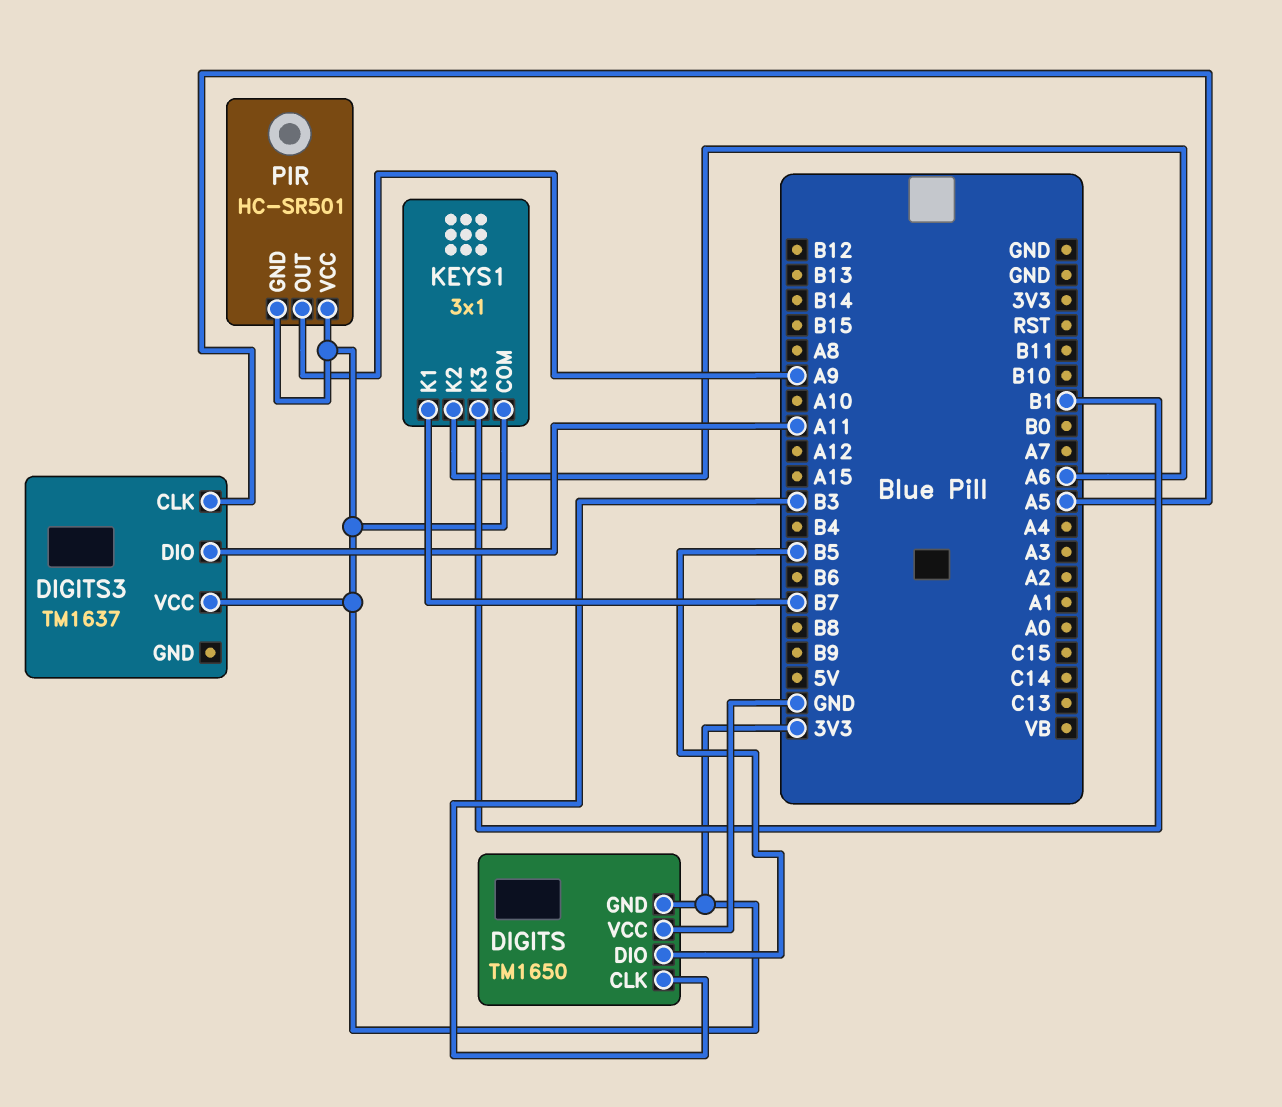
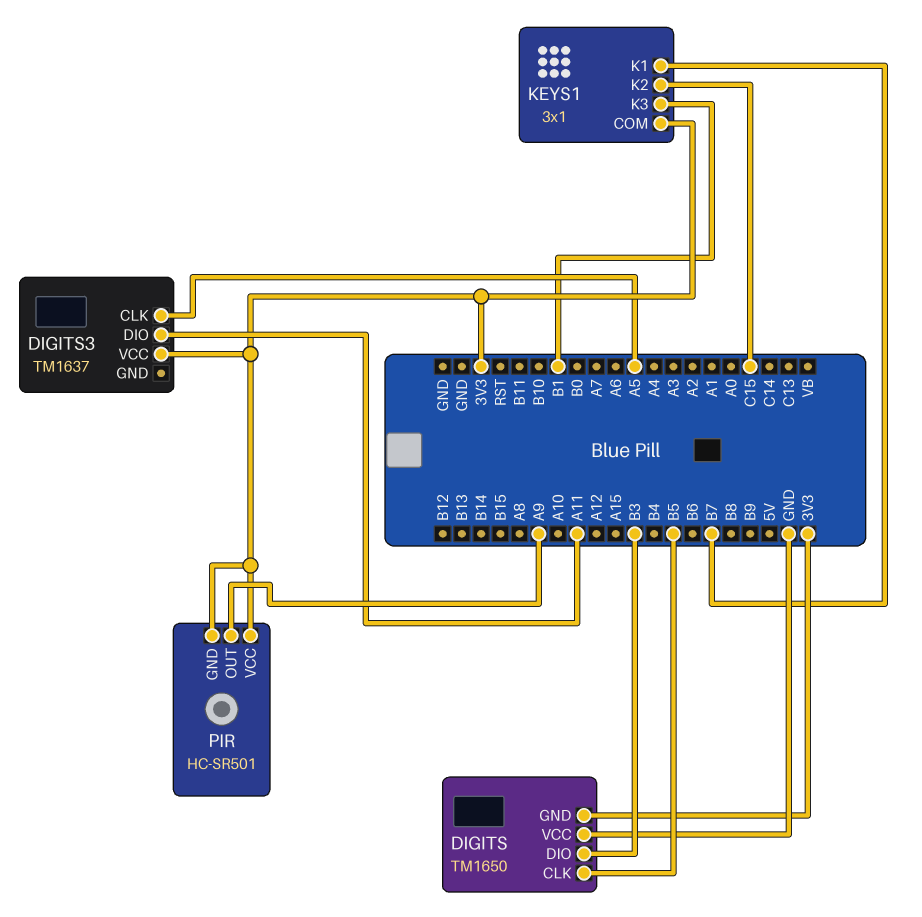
DIGITS pin CLK: B3 -> B5
DIGITS pin DIO: B5 -> B3
KEYS1 pin K2: A6 -> C15

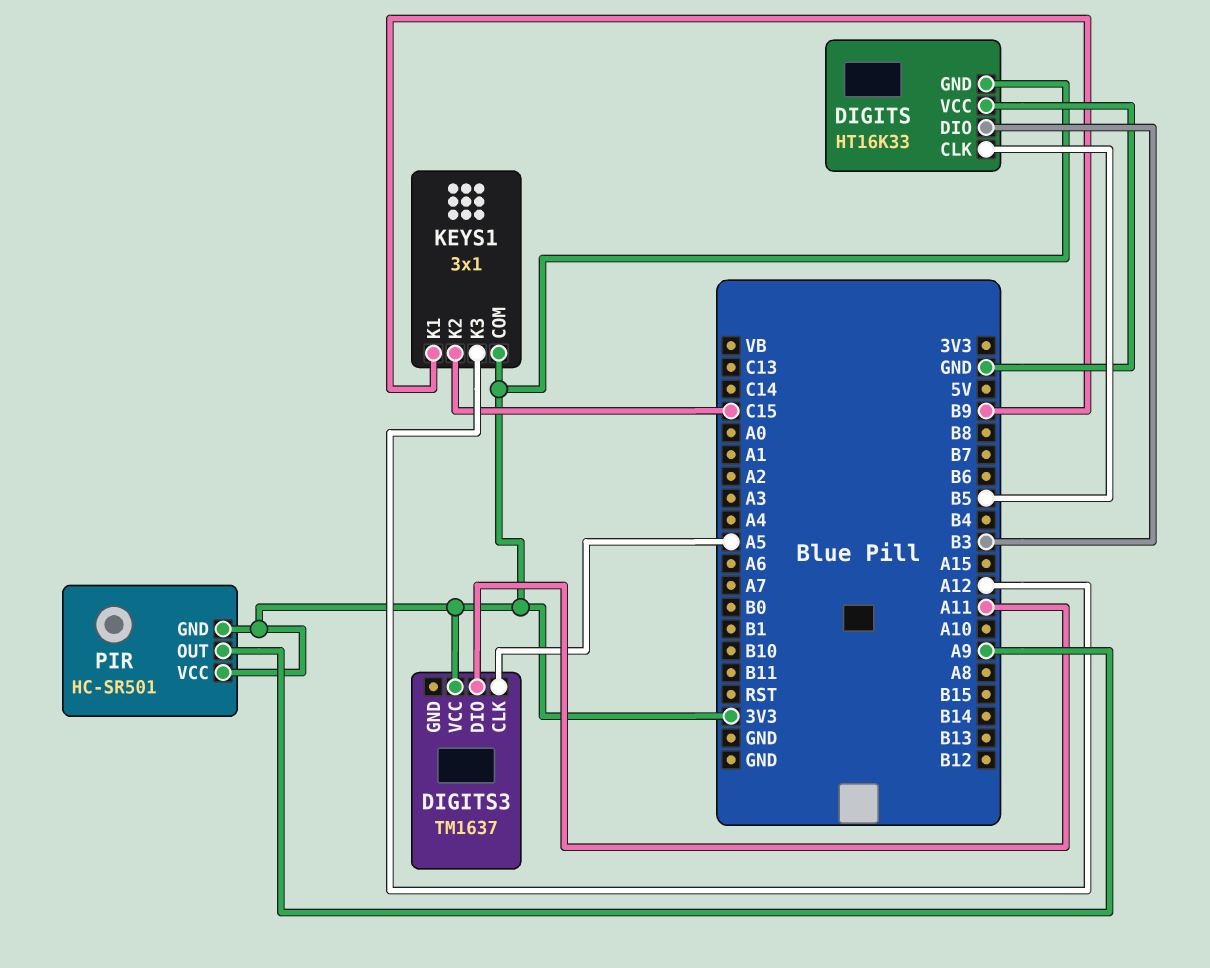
DIGITS: TM1650 -> HT16K33
KEYS1 pin K1: B7 -> B9
KEYS1 pin K3: B1 -> A12

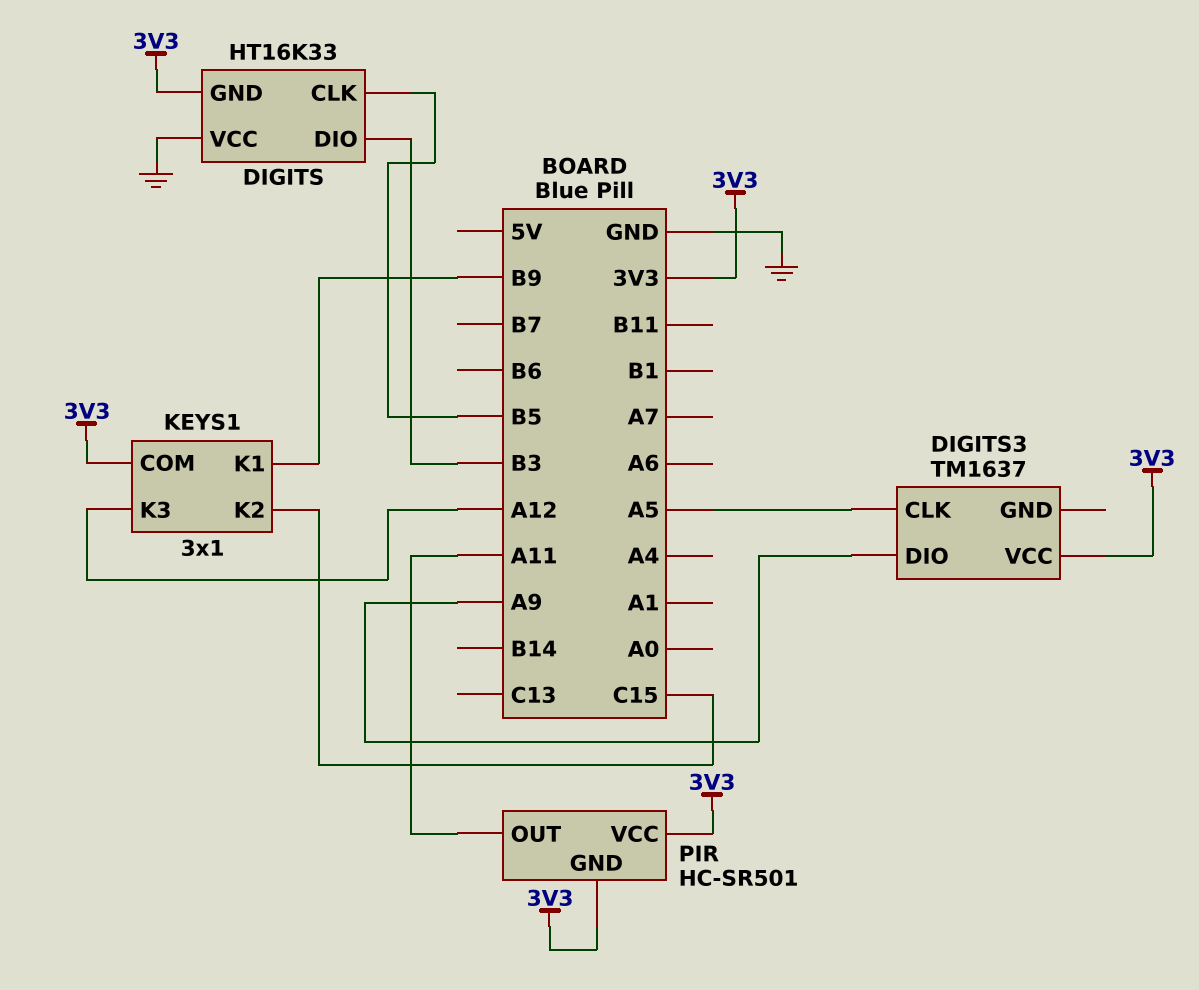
DIGITS3 pin DIO: A11 -> A9
PIR pin OUT: A9 -> A11

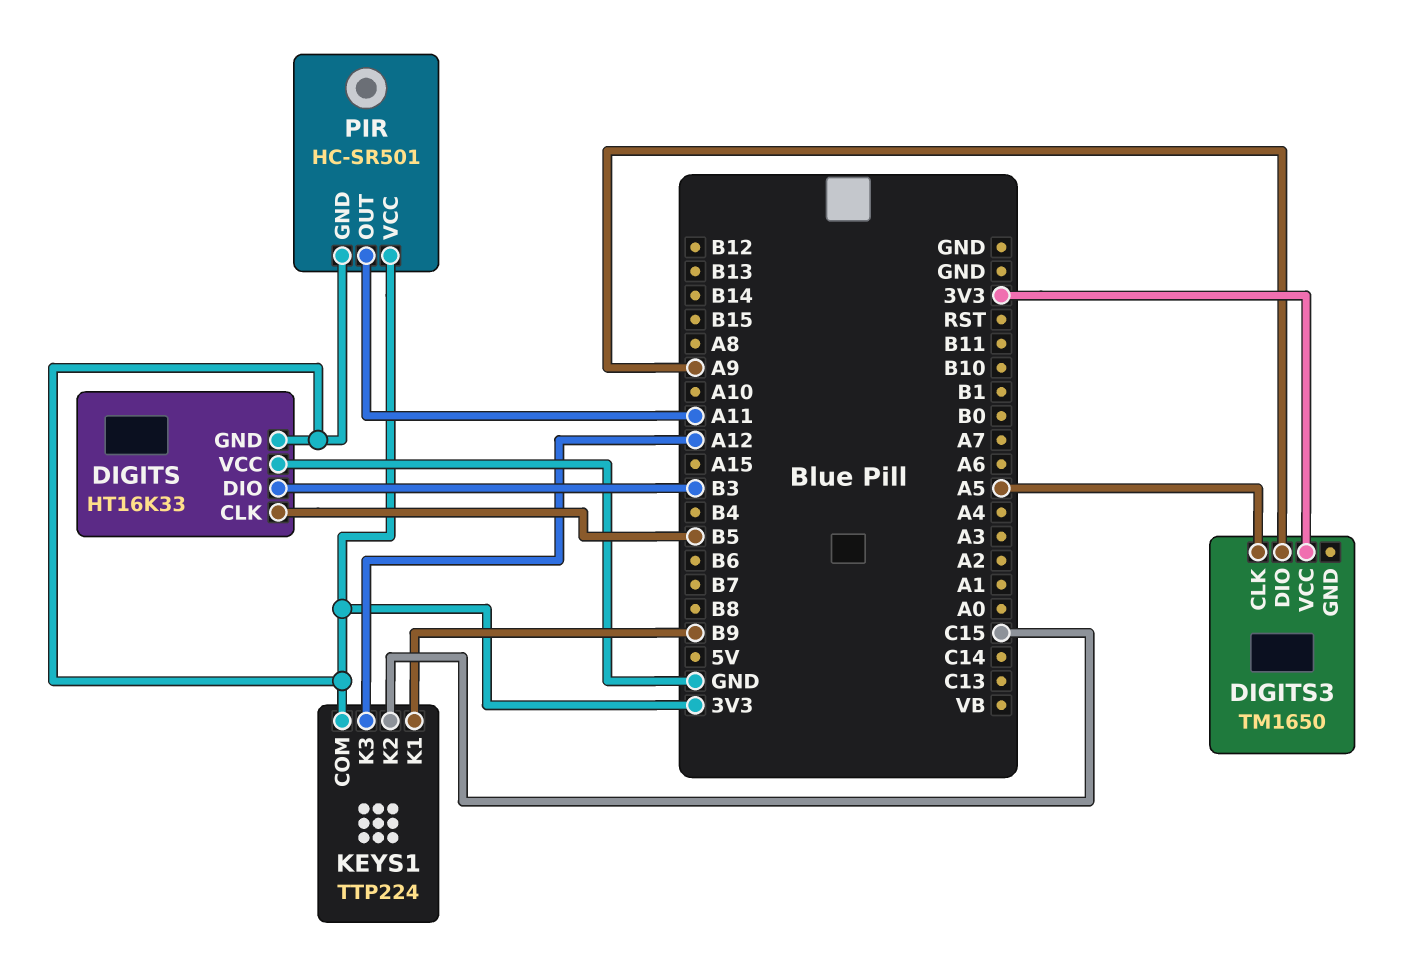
DIGITS3: TM1637 -> TM1650
KEYS1: 3x1 -> TTP224

